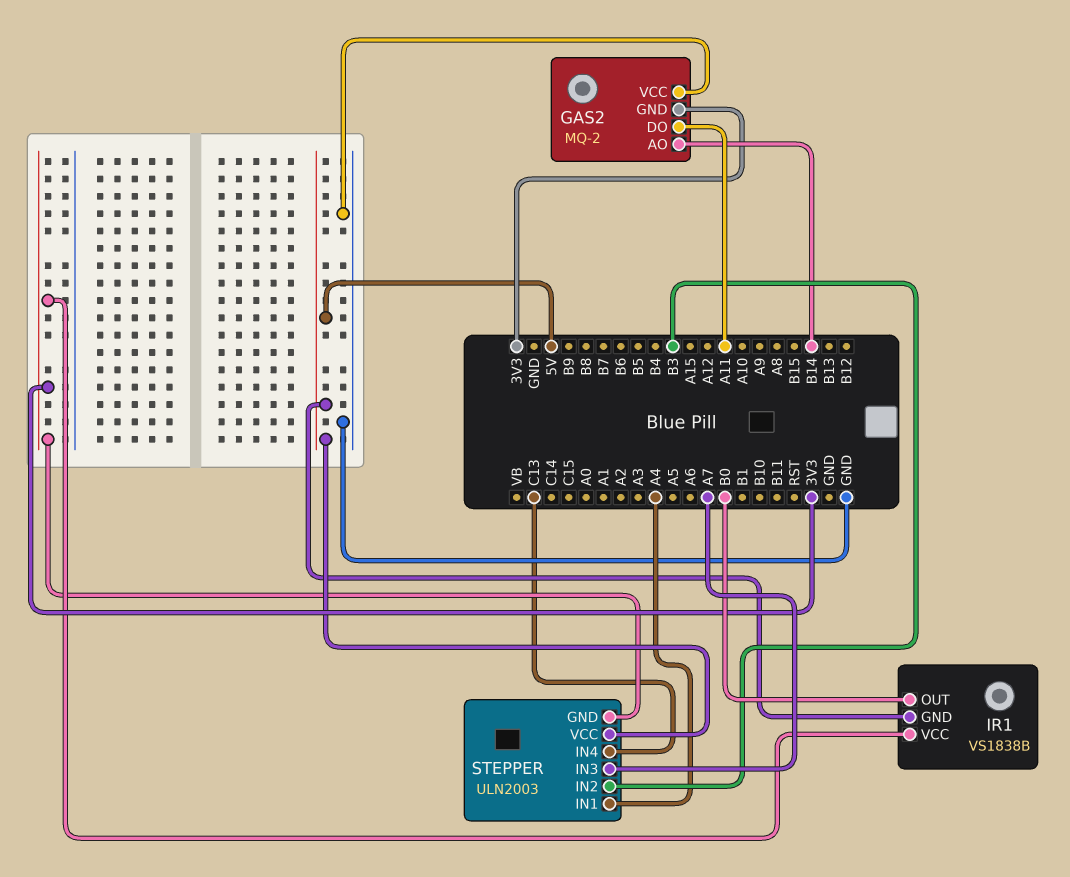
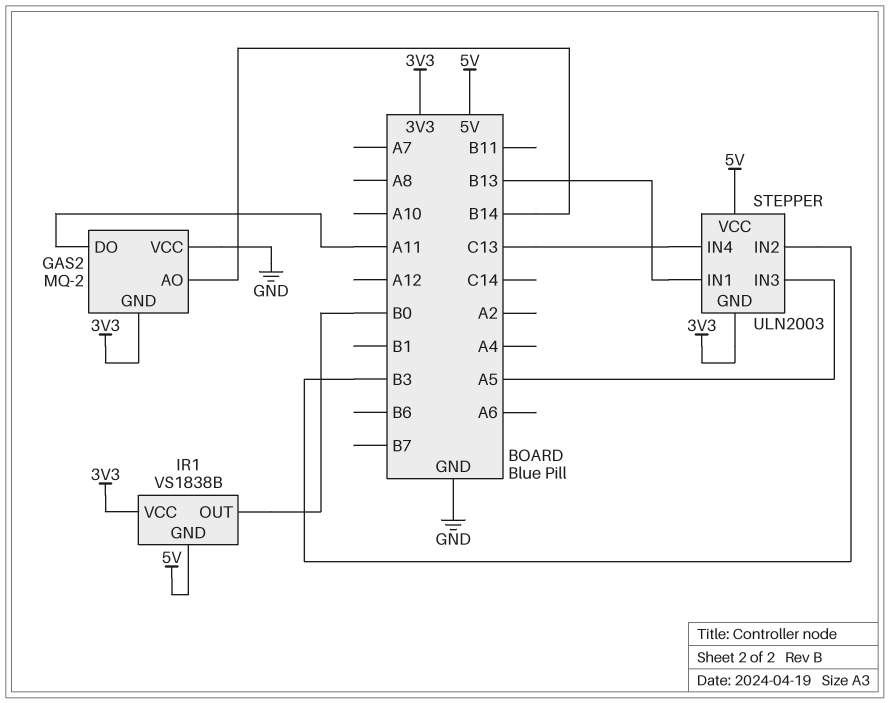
STEPPER pin IN1: A4 -> B13
STEPPER pin IN3: A7 -> A5

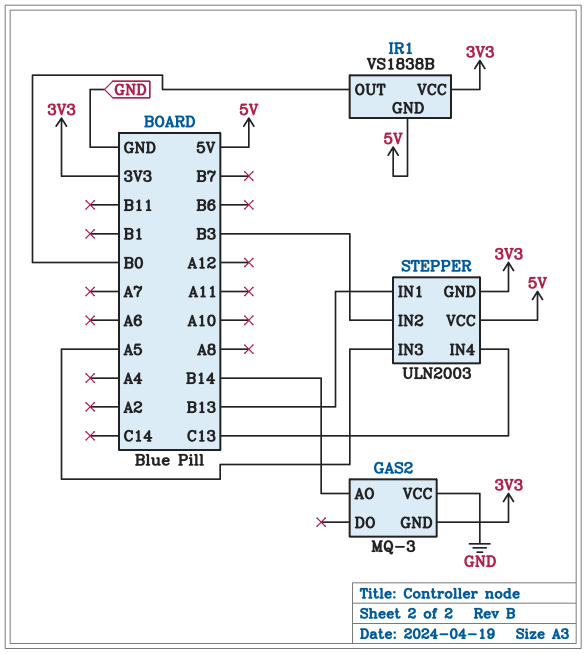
GAS2: MQ-2 -> MQ-3
GAS2 pin DO: A11 -> none

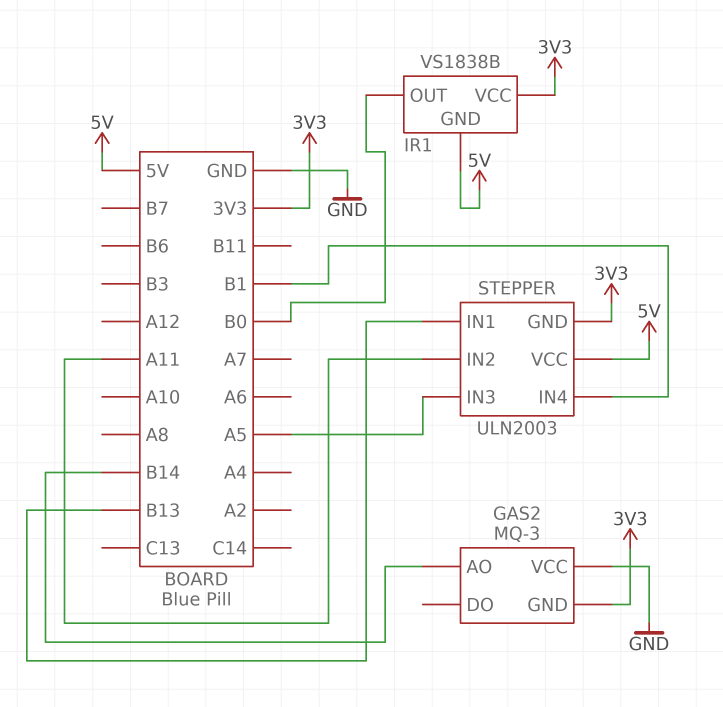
STEPPER pin IN2: B3 -> A11
STEPPER pin IN4: C13 -> B1

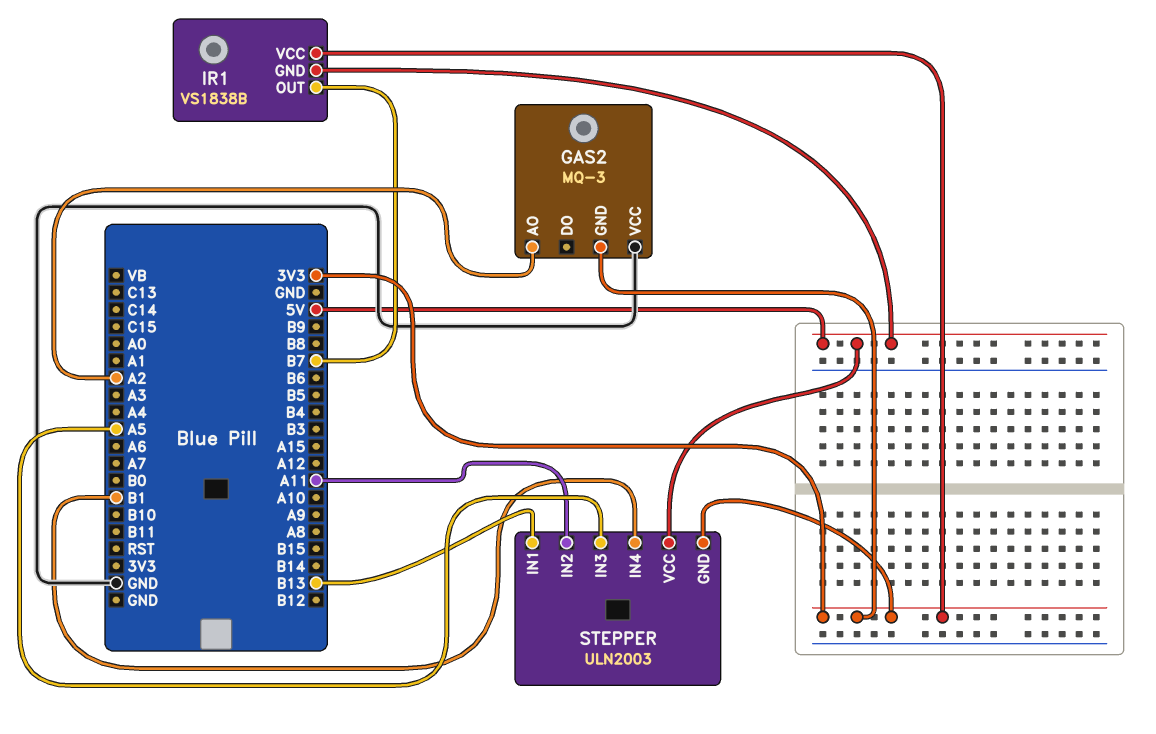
GAS2 pin AO: B14 -> A2
IR1 pin OUT: B0 -> B7

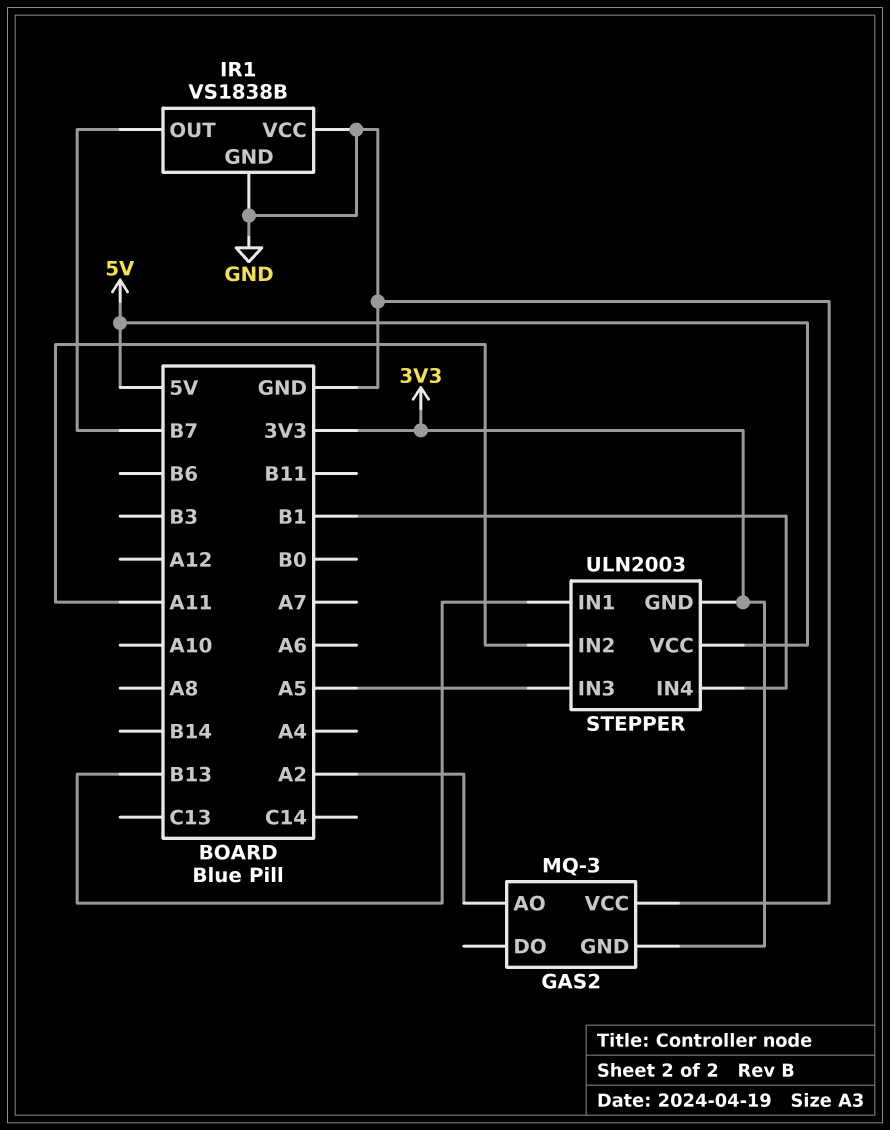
IR1 pin GND: 5V -> GND
IR1 pin VCC: 3V3 -> GND

